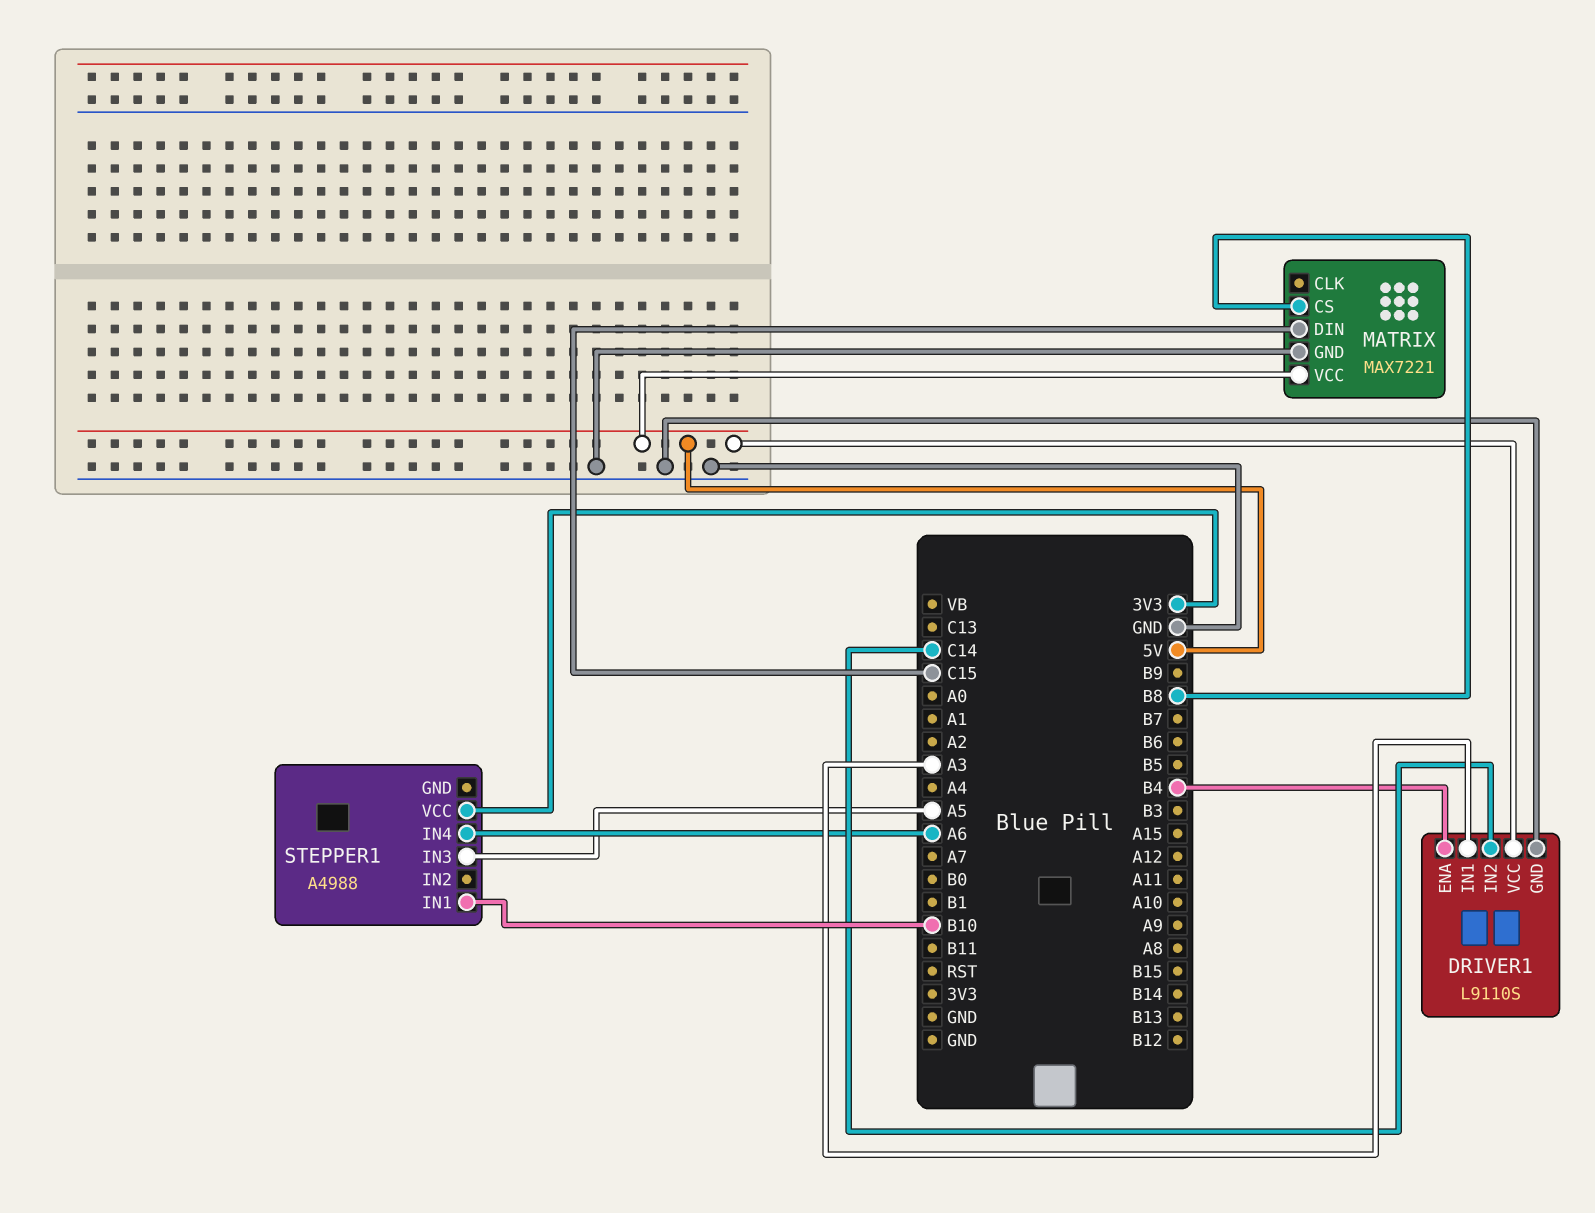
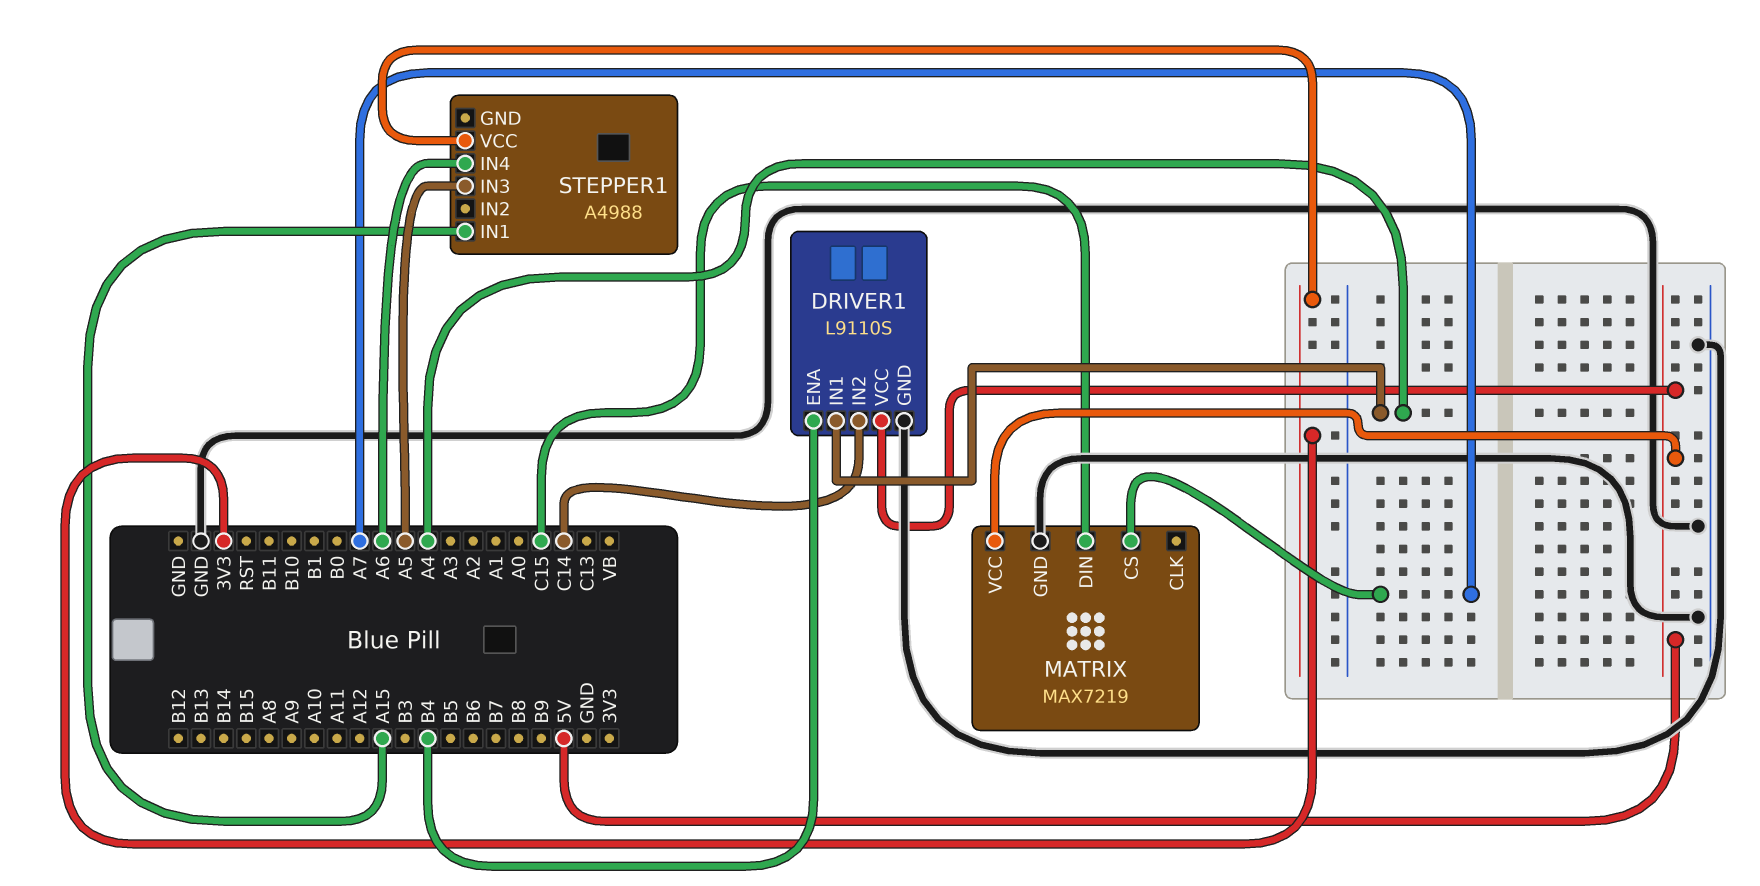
DRIVER1 pin IN1: A3 -> A4
MATRIX: MAX7221 -> MAX7219
MATRIX pin CS: B8 -> A7
STEPPER1 pin IN1: B10 -> A15

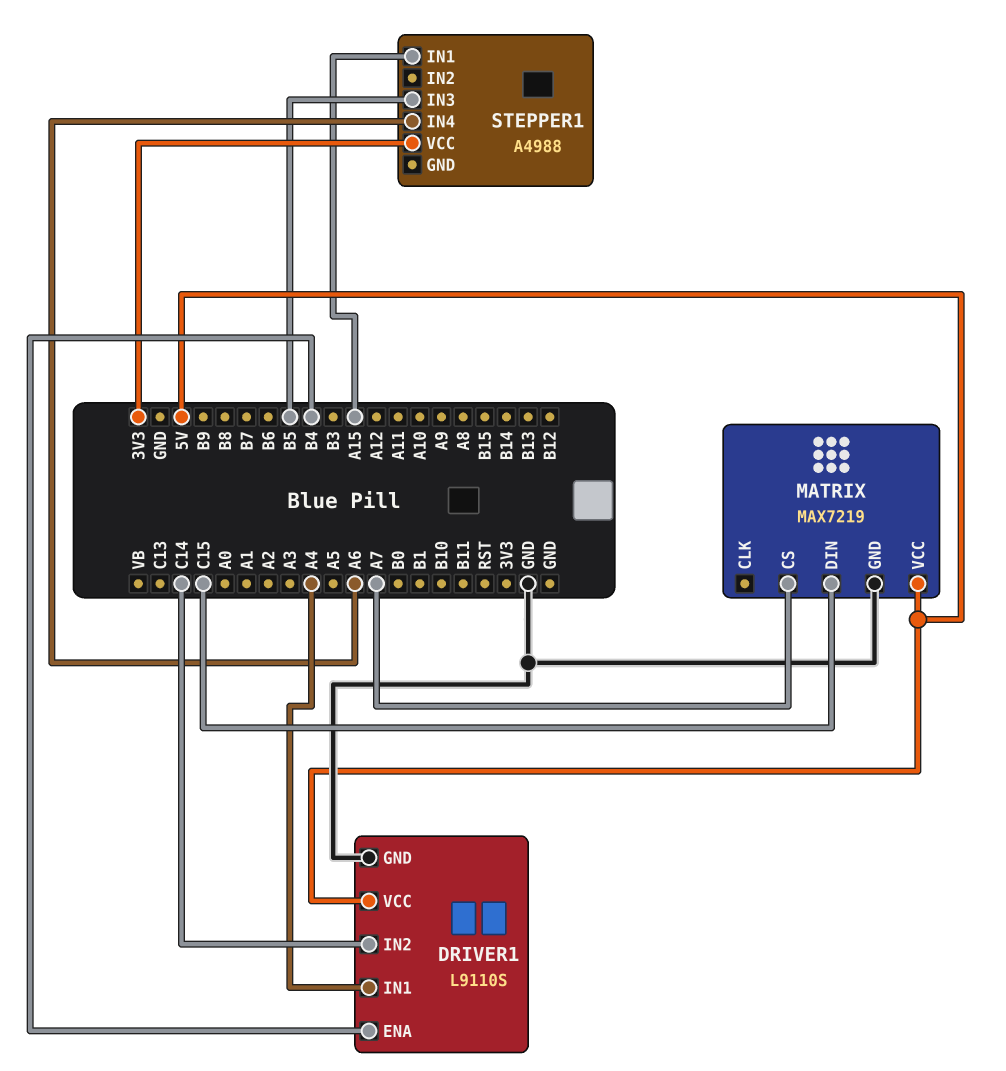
STEPPER1 pin IN3: A5 -> B5

